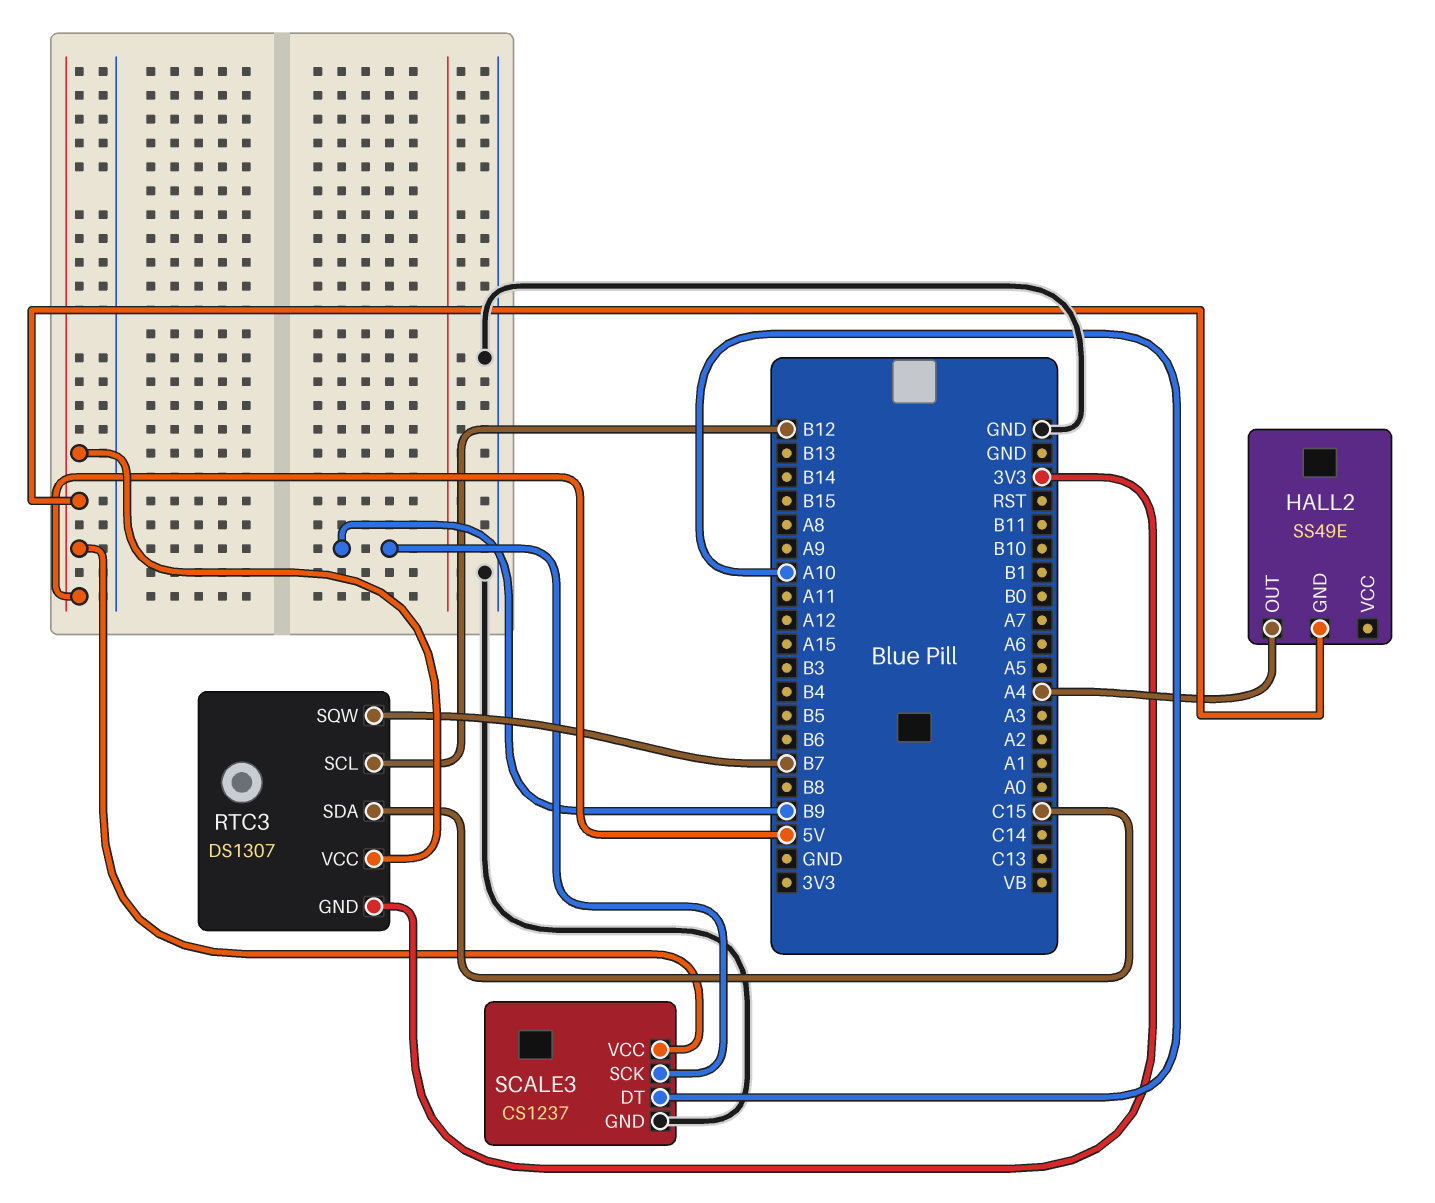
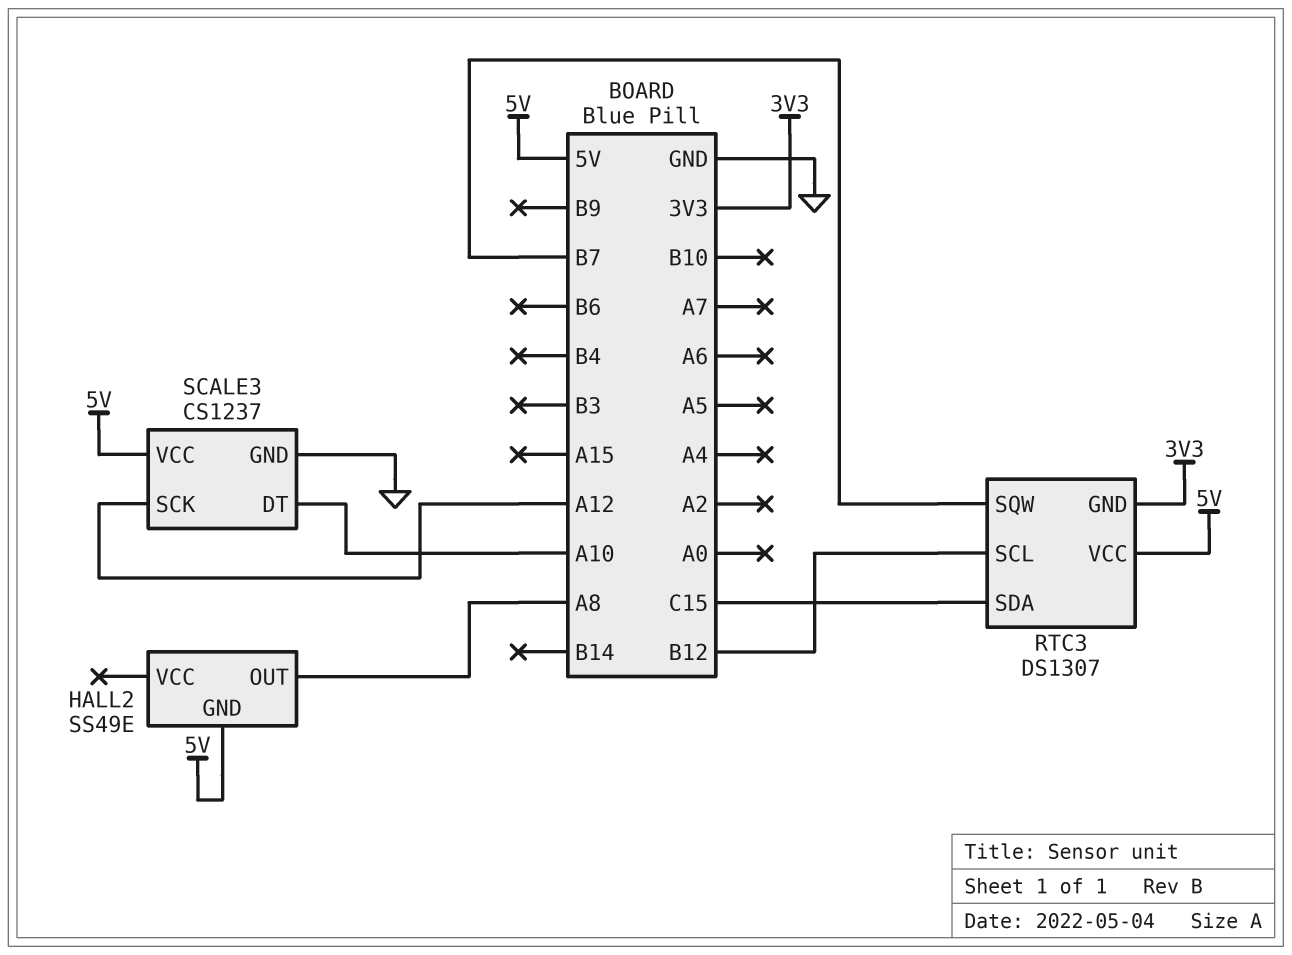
HALL2 pin OUT: A4 -> A8
SCALE3 pin SCK: B9 -> A12

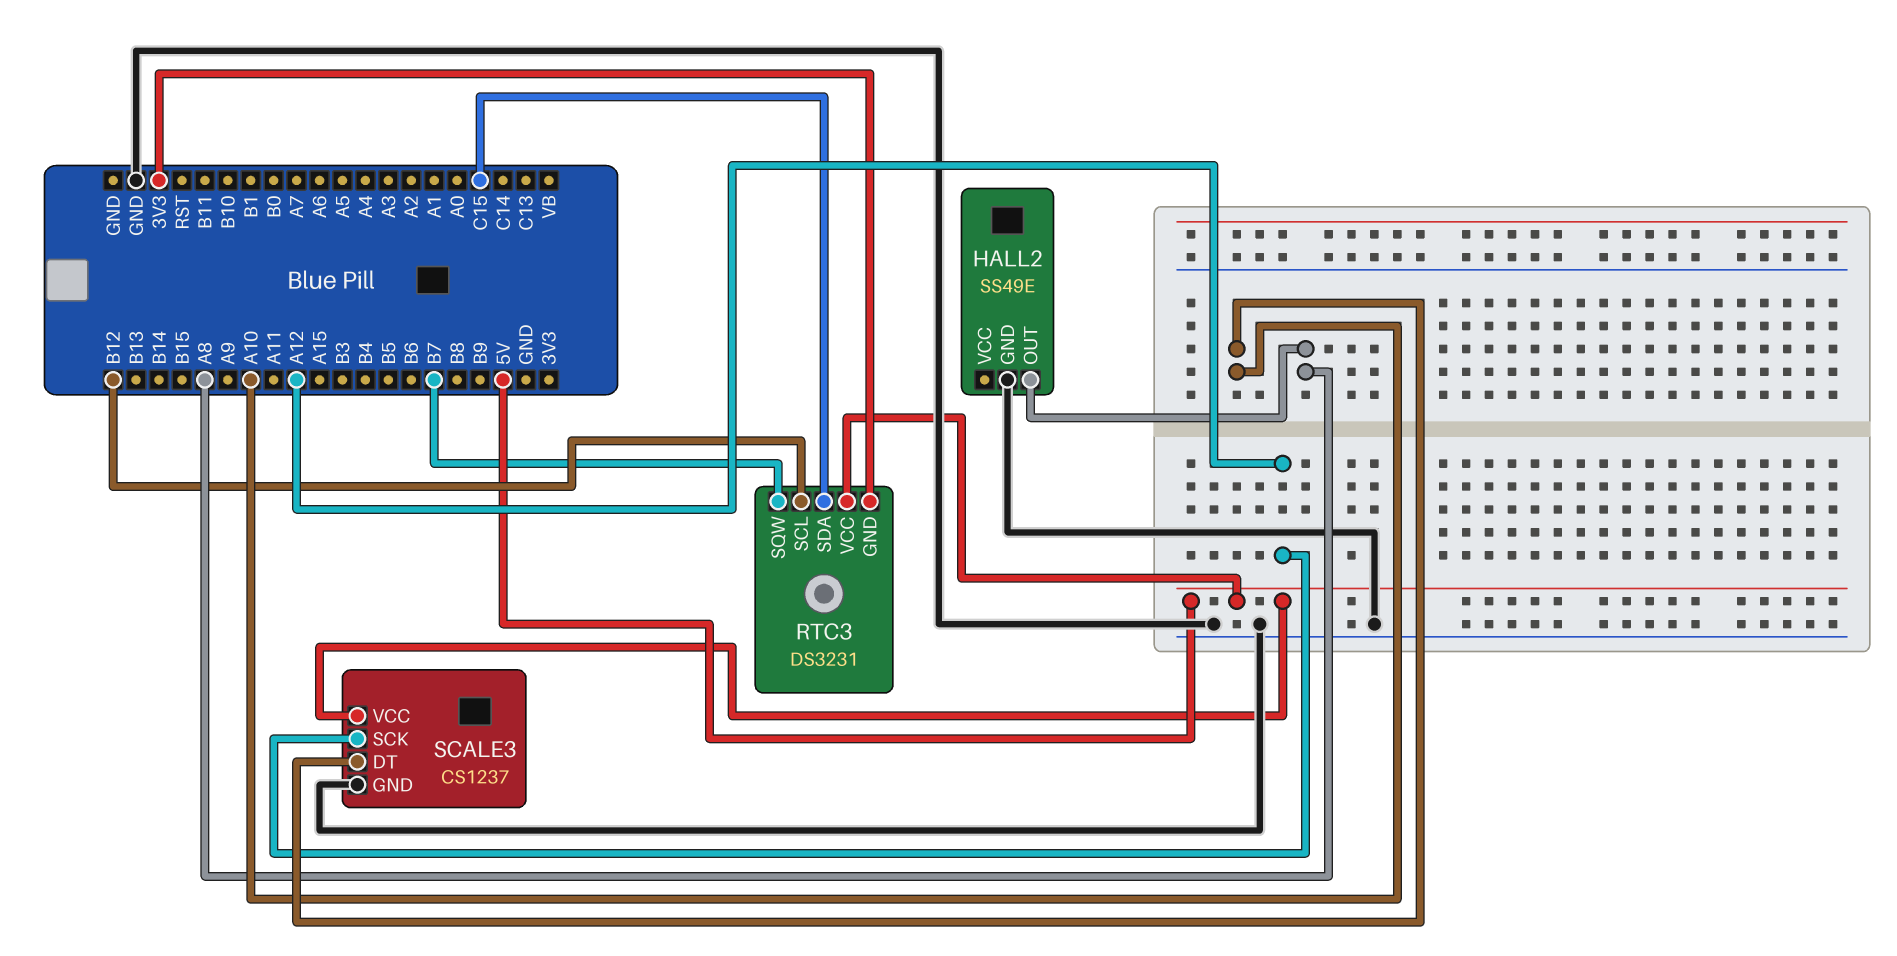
HALL2 pin GND: 5V -> GND
RTC3: DS1307 -> DS3231

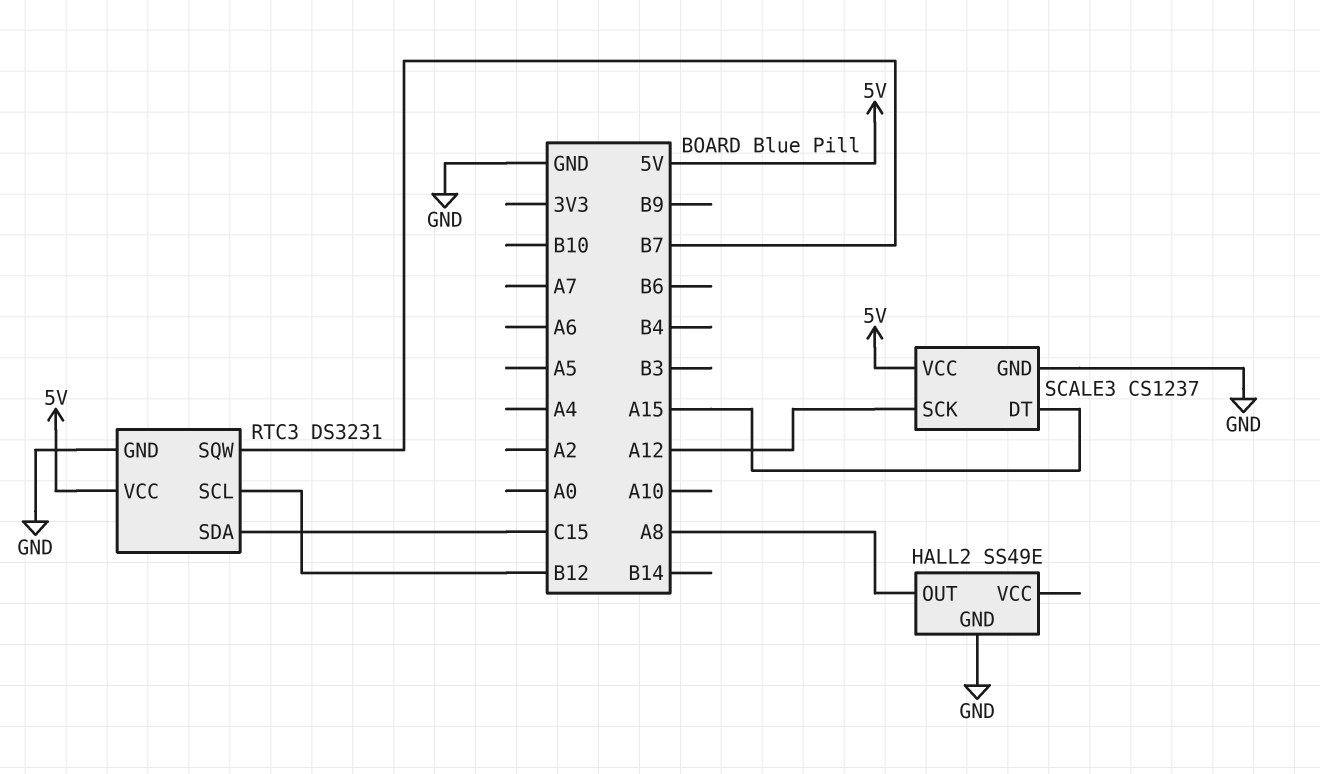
RTC3 pin GND: 3V3 -> GND
SCALE3 pin DT: A10 -> A15

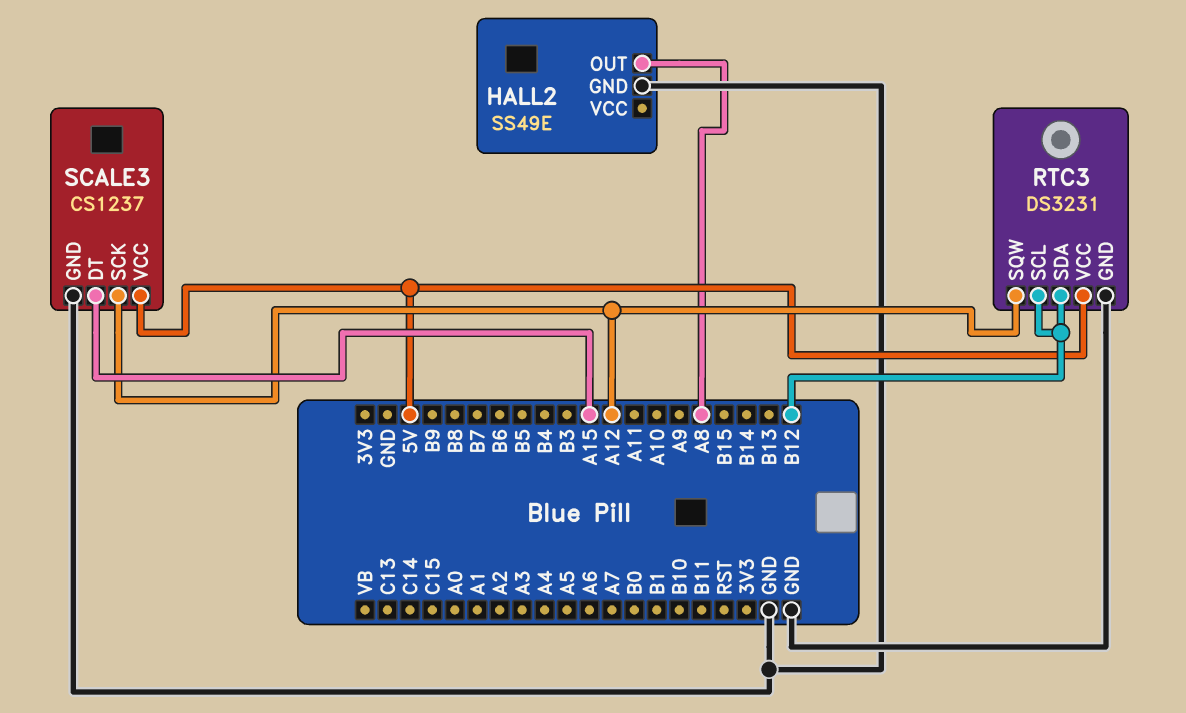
RTC3 pin SDA: C15 -> B12
RTC3 pin SQW: B7 -> A12

